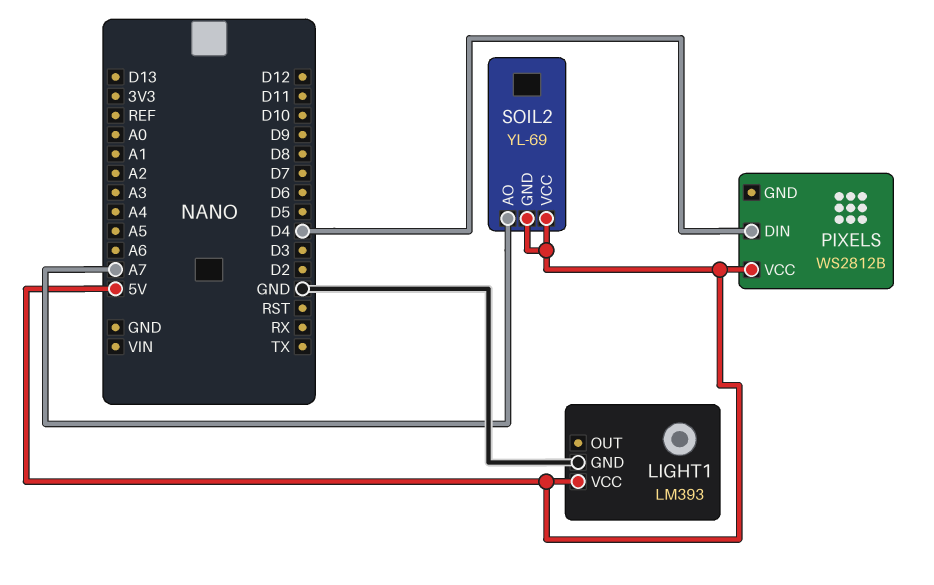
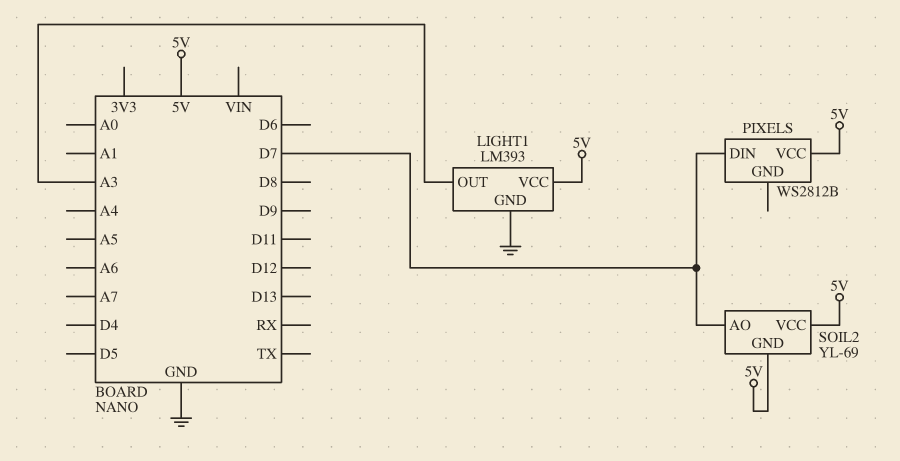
LIGHT1 pin OUT: none -> A3
PIXELS pin DIN: D4 -> D7
SOIL2 pin AO: A7 -> D7

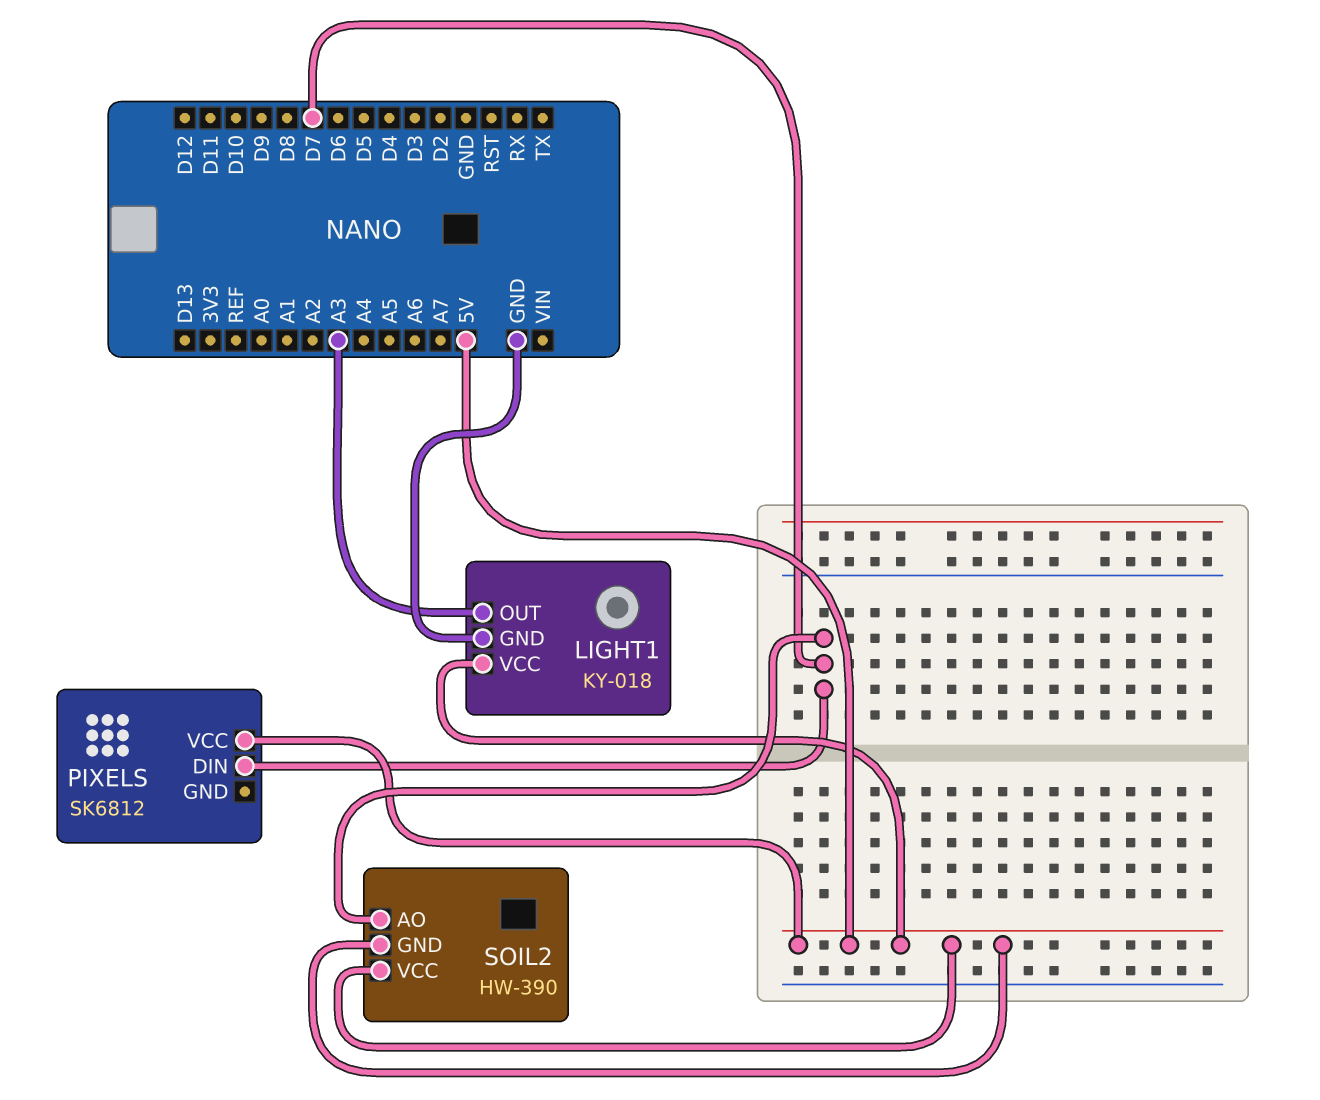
LIGHT1: LM393 -> KY-018
PIXELS: WS2812B -> SK6812
SOIL2: YL-69 -> HW-390

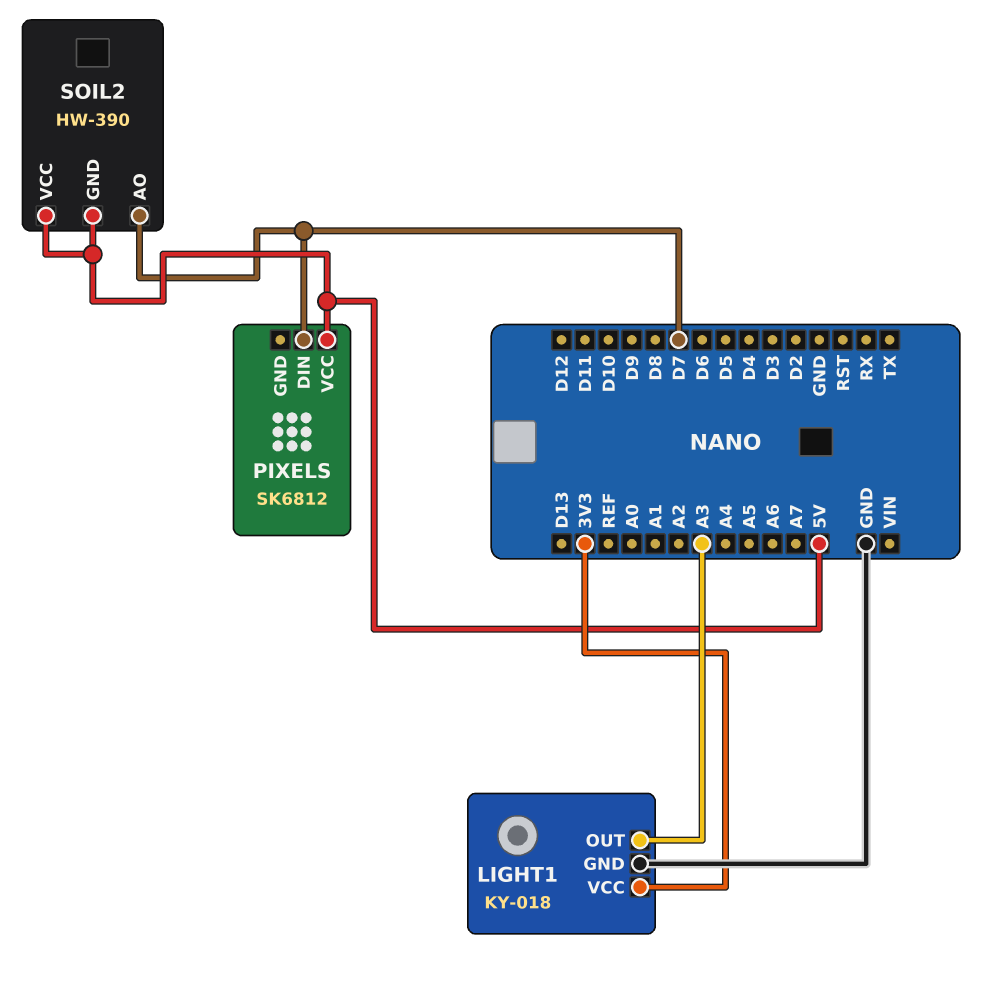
LIGHT1 pin VCC: 5V -> 3V3

